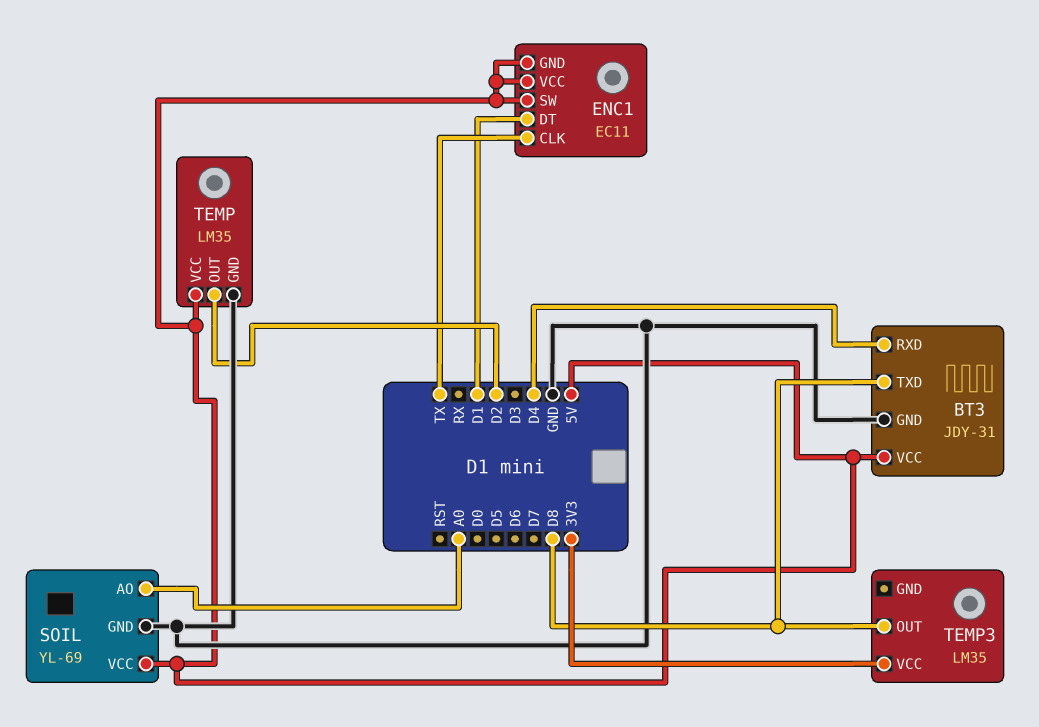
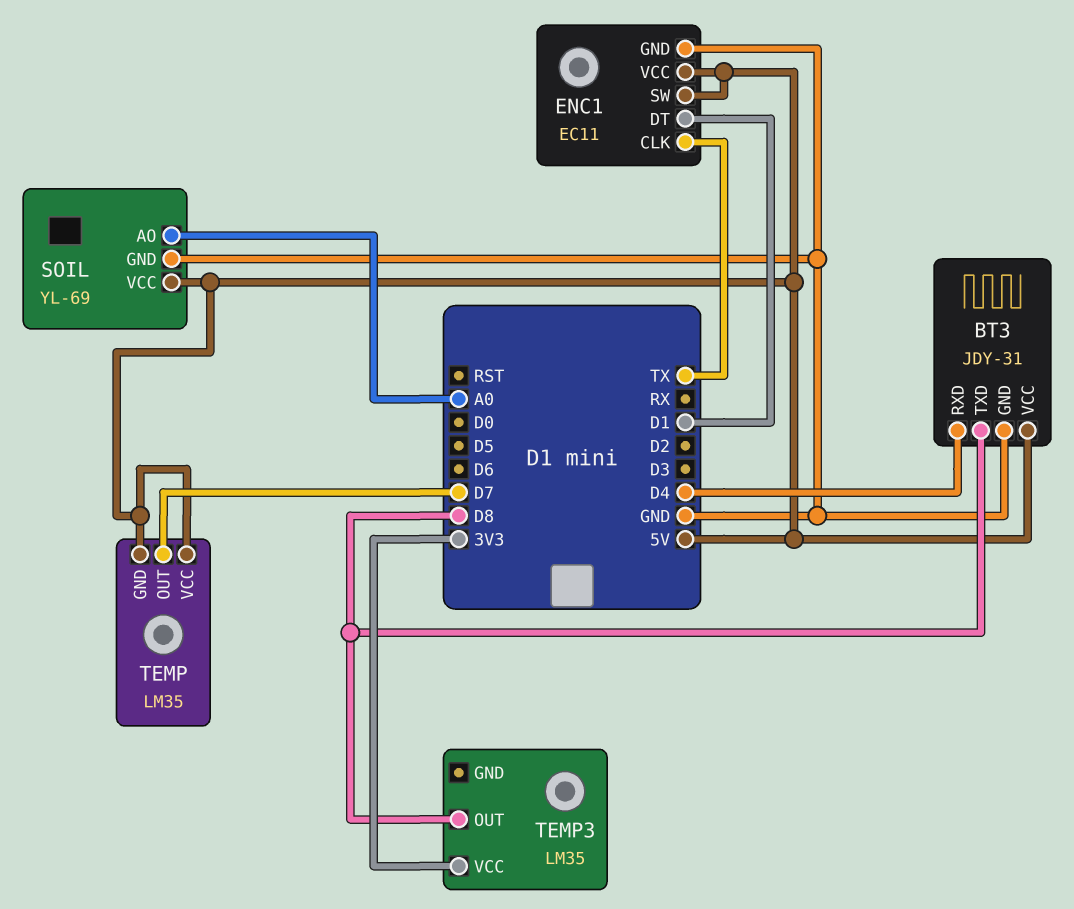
ENC1 pin GND: 5V -> GND
TEMP pin GND: GND -> 5V
TEMP pin OUT: D2 -> D7

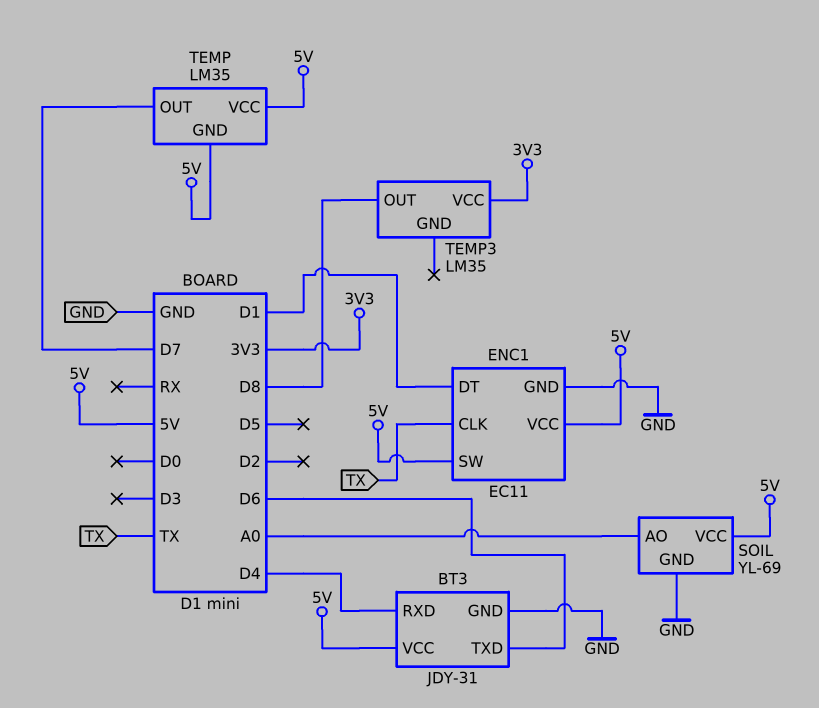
BT3 pin TXD: D8 -> D6

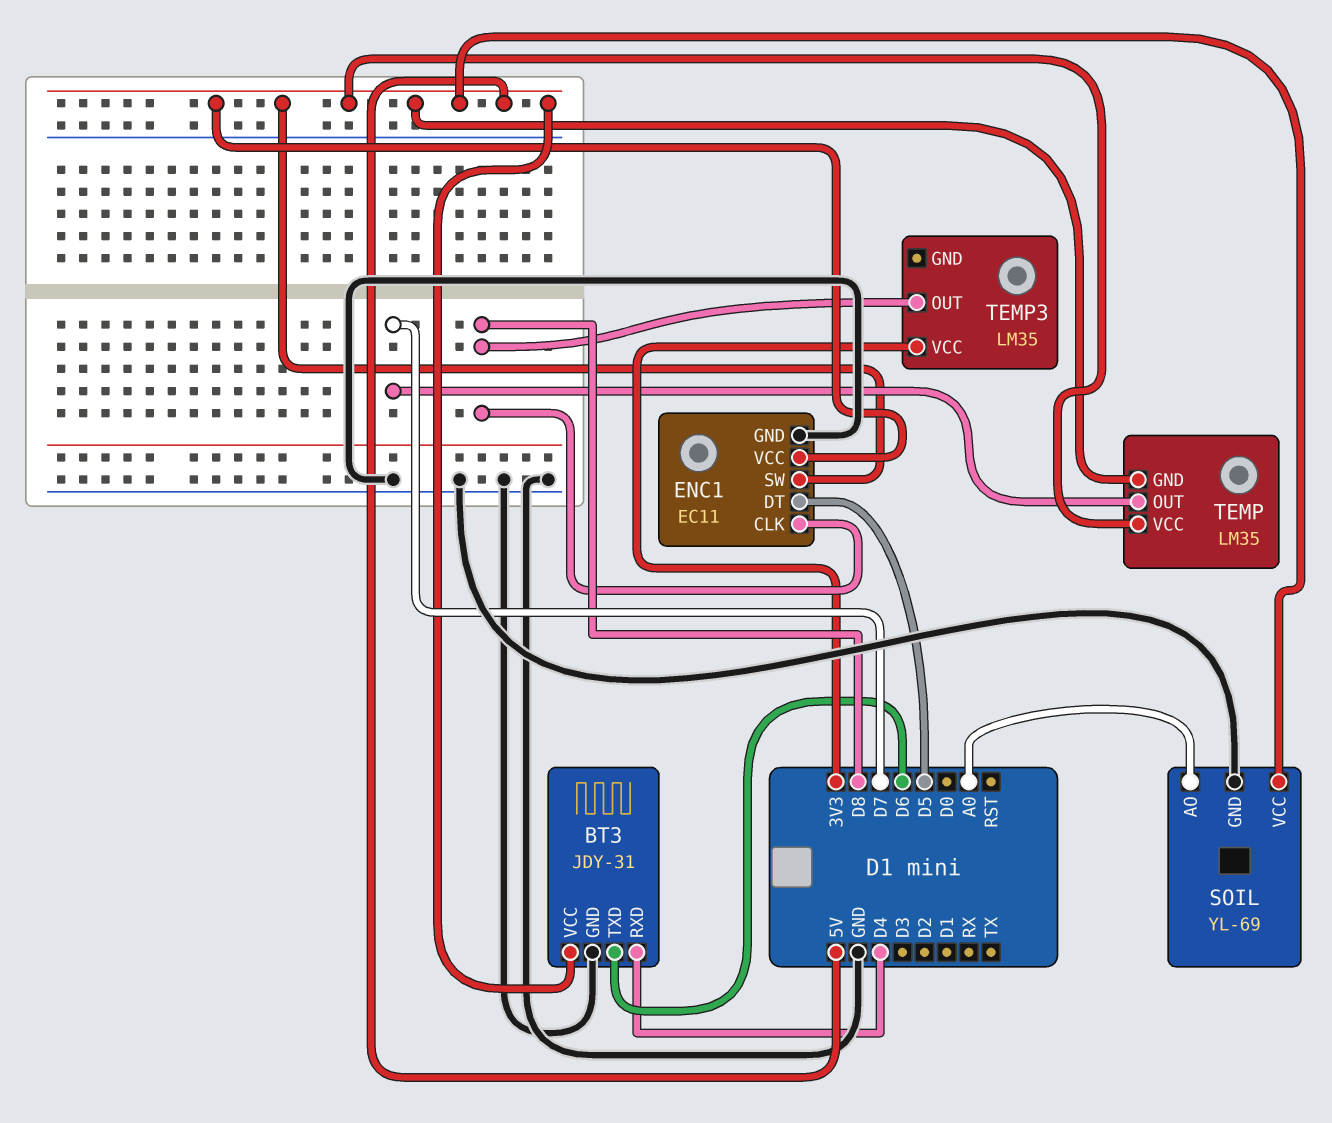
ENC1 pin CLK: TX -> D8
ENC1 pin DT: D1 -> D5

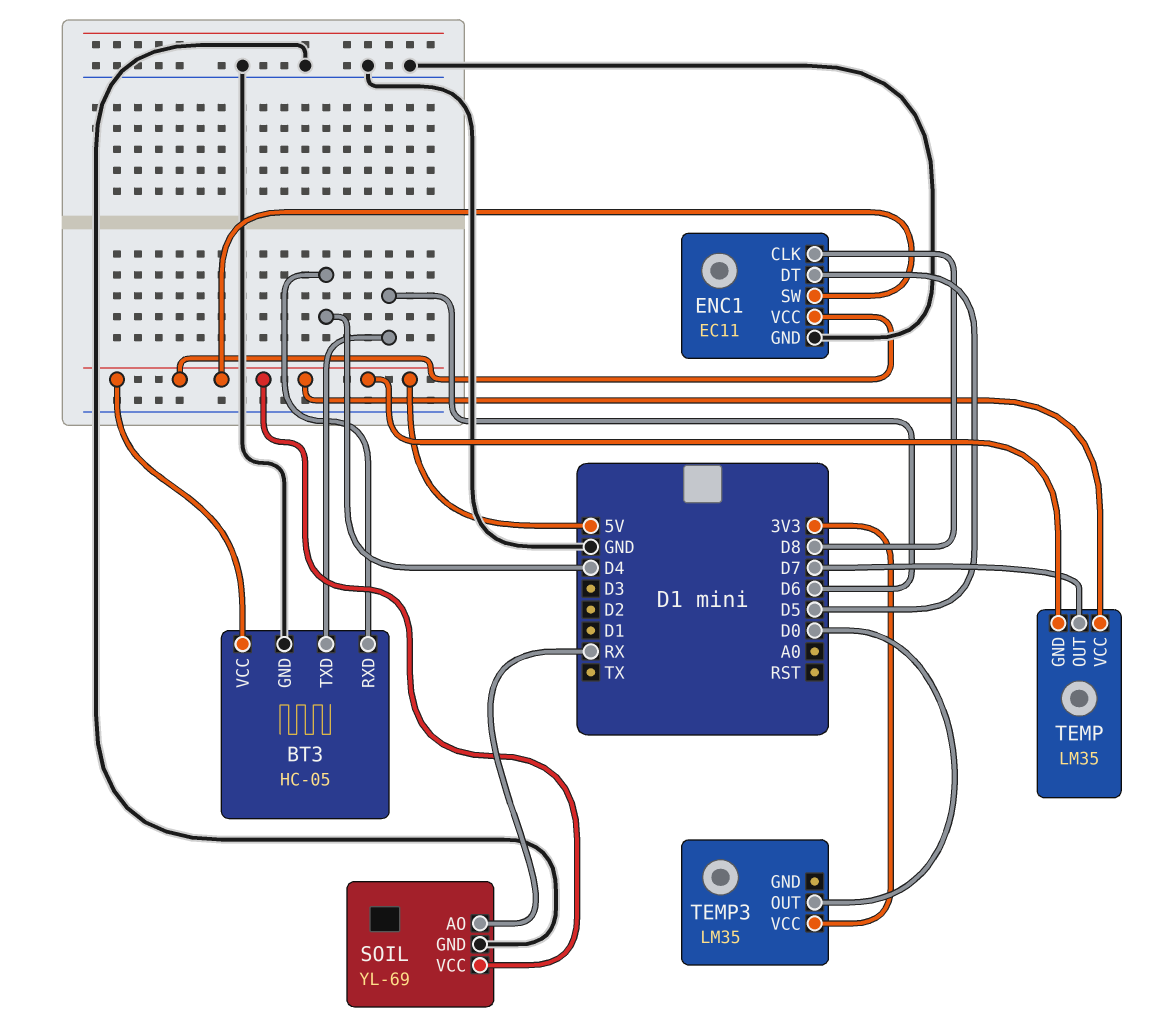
BT3: JDY-31 -> HC-05
SOIL pin AO: A0 -> RX
TEMP3 pin OUT: D8 -> D0

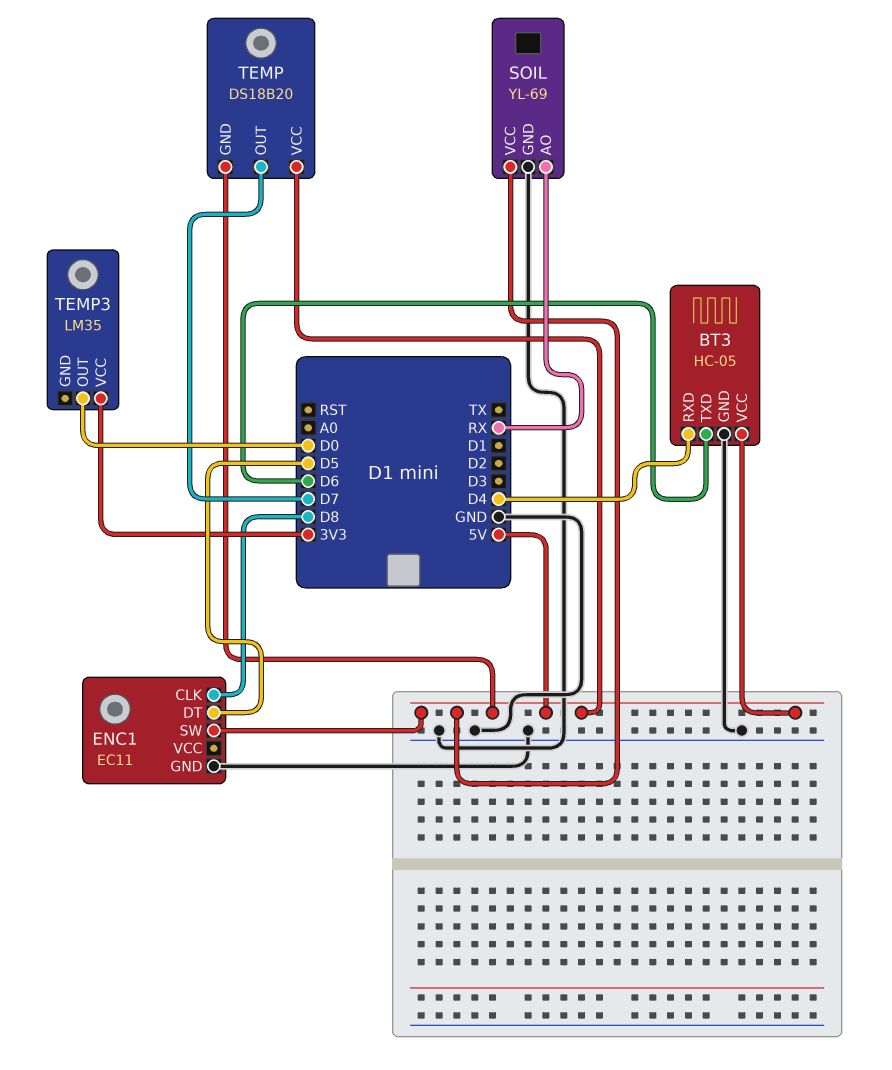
ENC1 pin VCC: 5V -> none
TEMP: LM35 -> DS18B20

